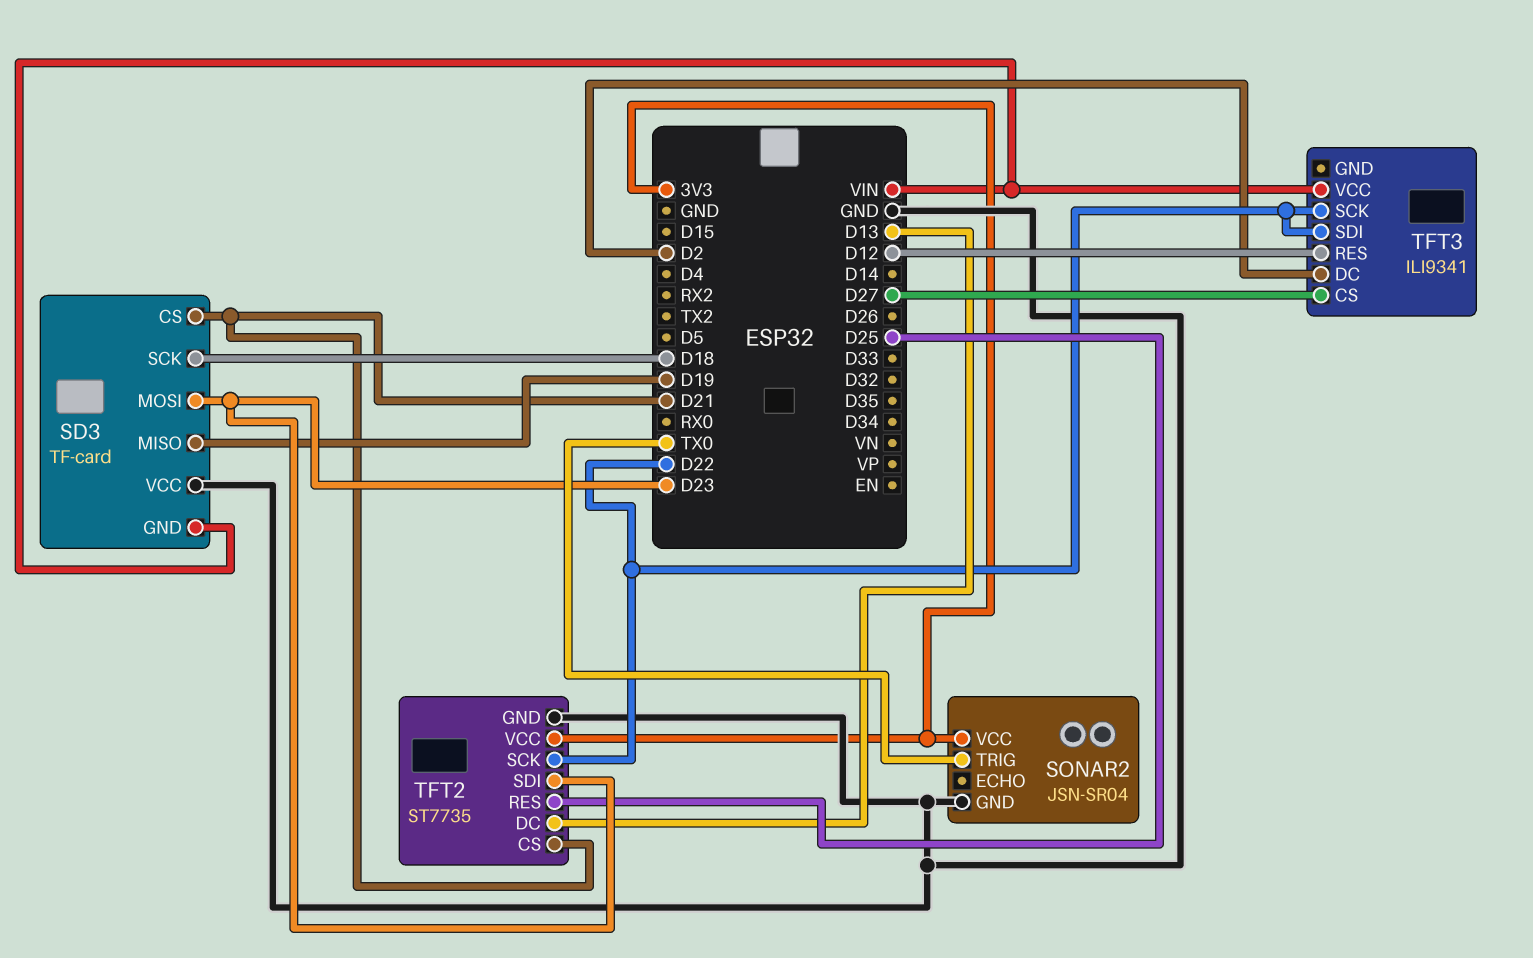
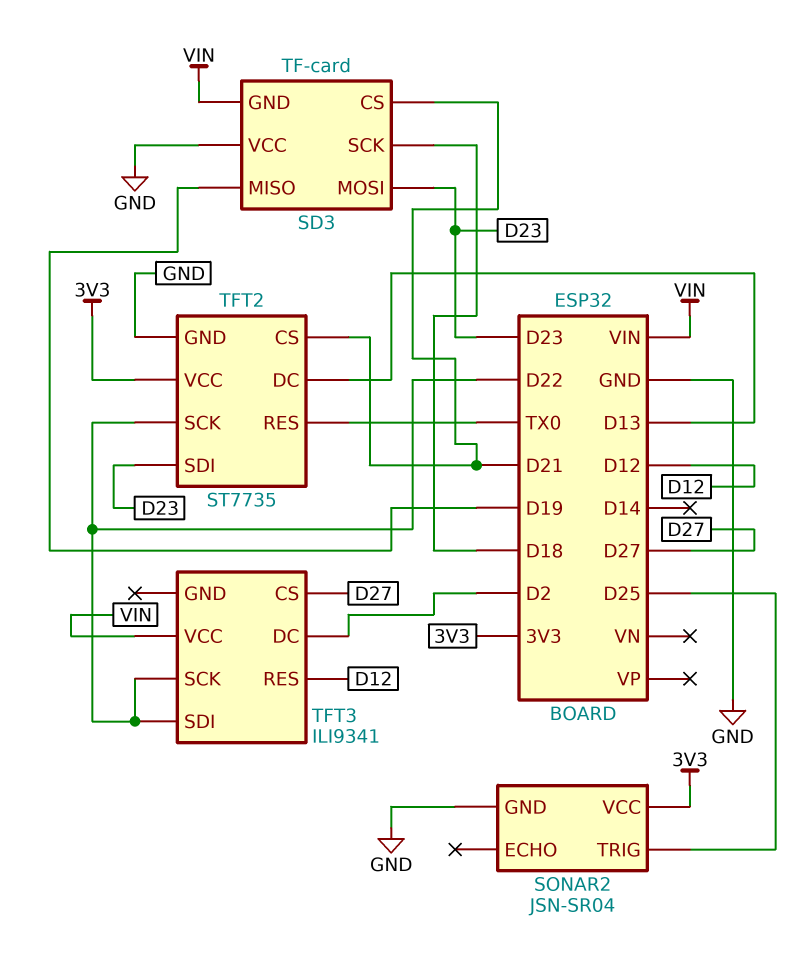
SONAR2 pin TRIG: TX0 -> D25
TFT2 pin RES: D25 -> TX0

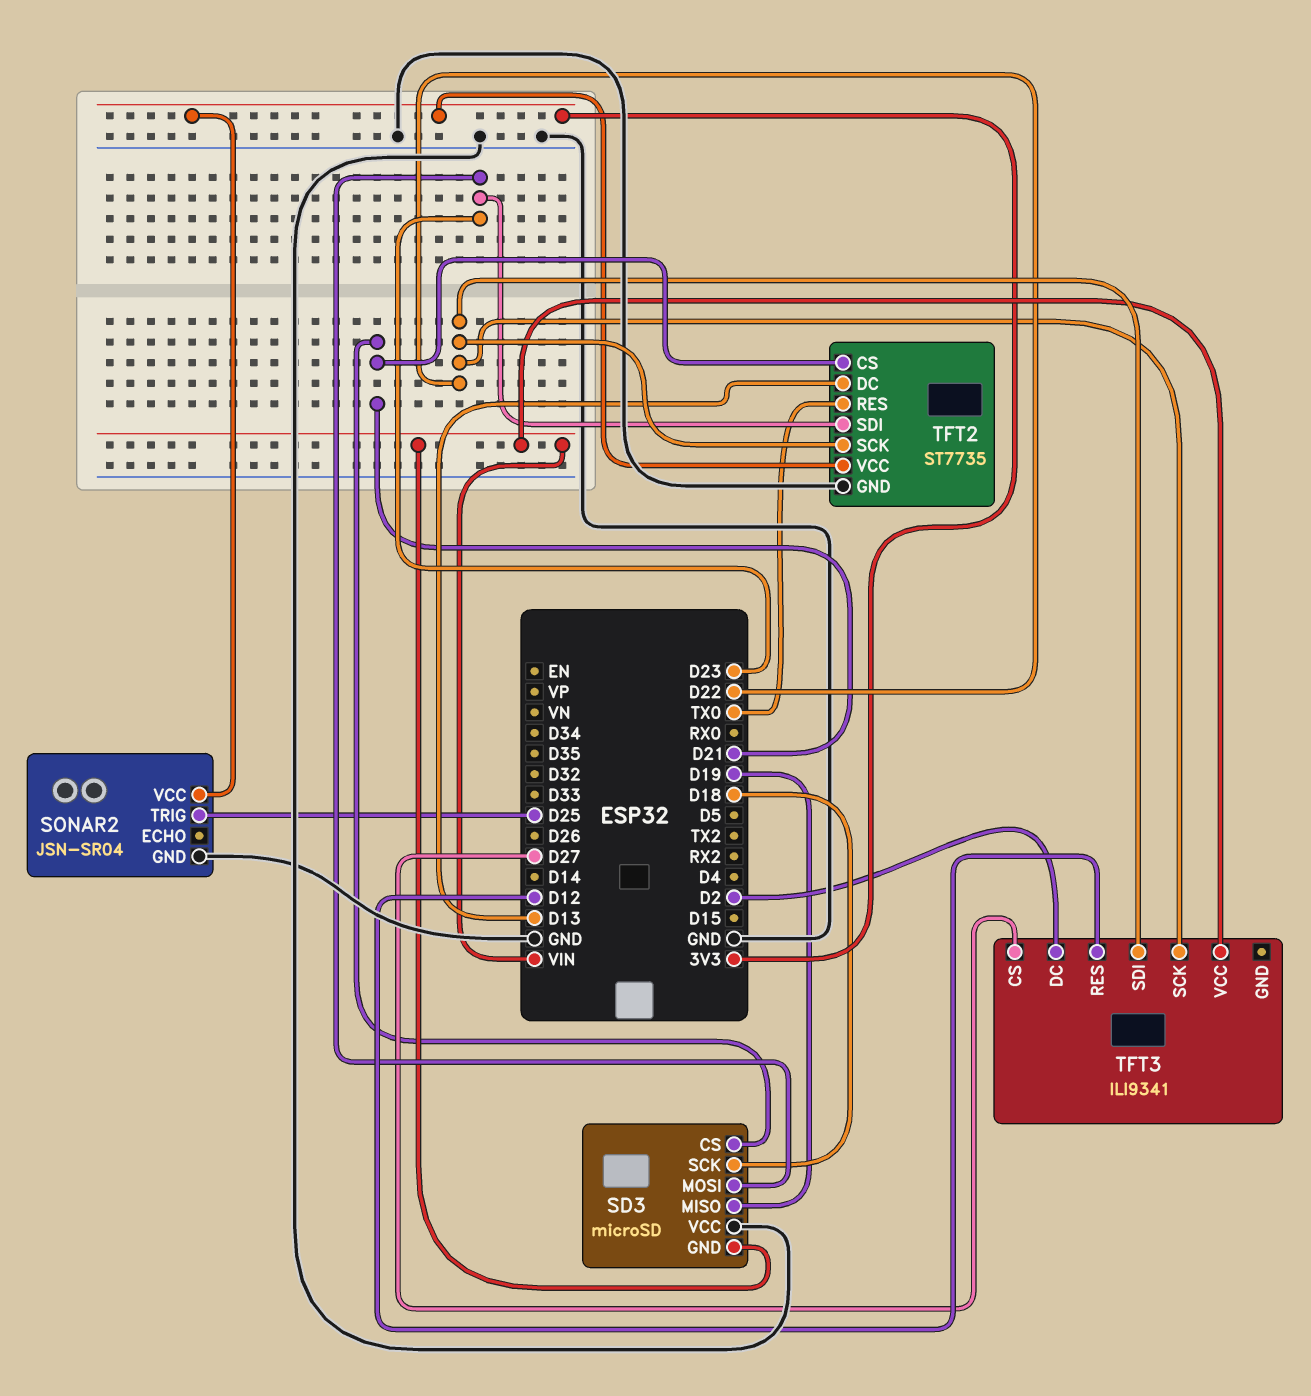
SD3: TF-card -> microSD

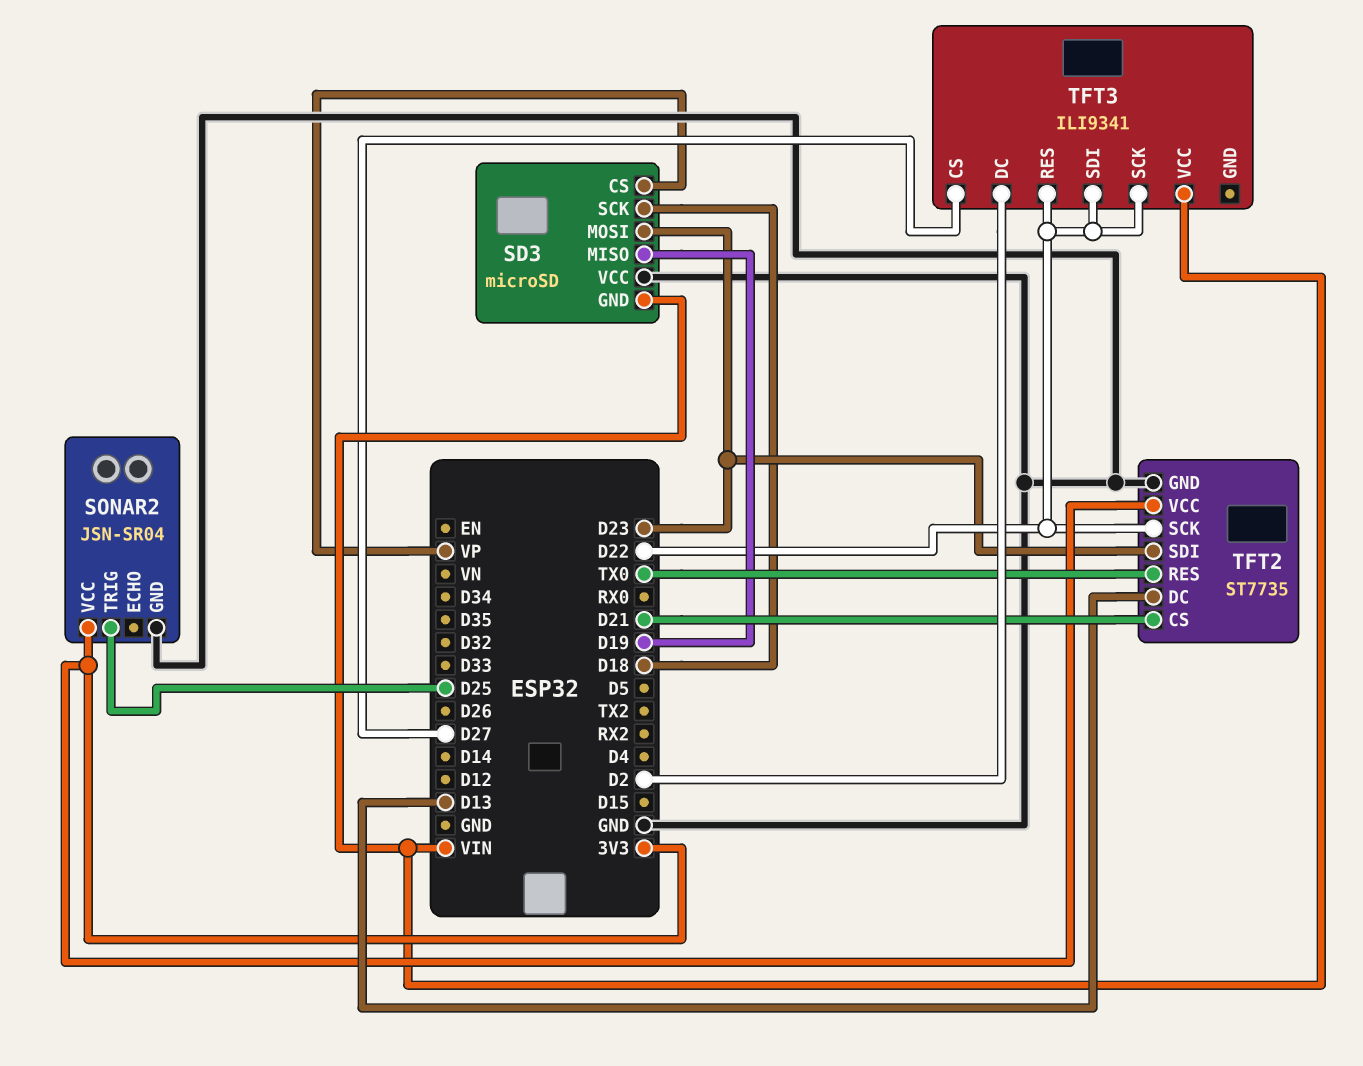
SD3 pin CS: D21 -> VP
TFT3 pin RES: D12 -> D22

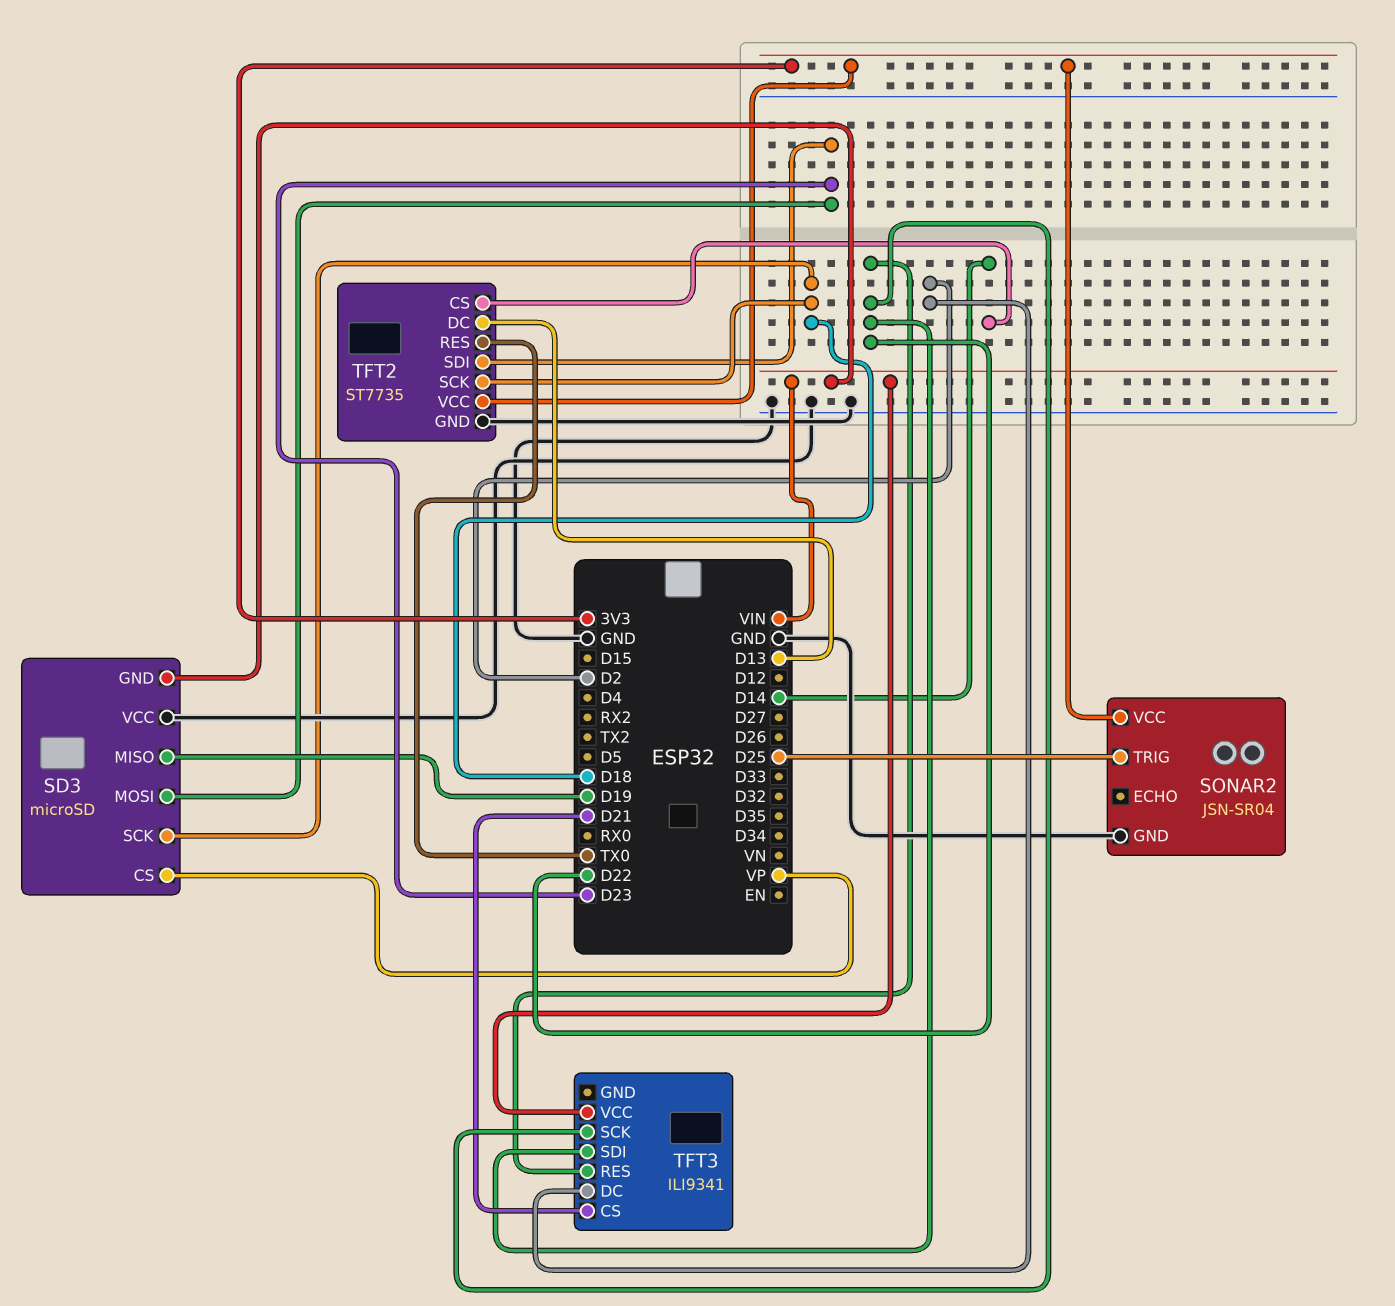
TFT2 pin CS: D21 -> D14
TFT2 pin SCK: D22 -> D18
TFT3 pin CS: D27 -> D21

